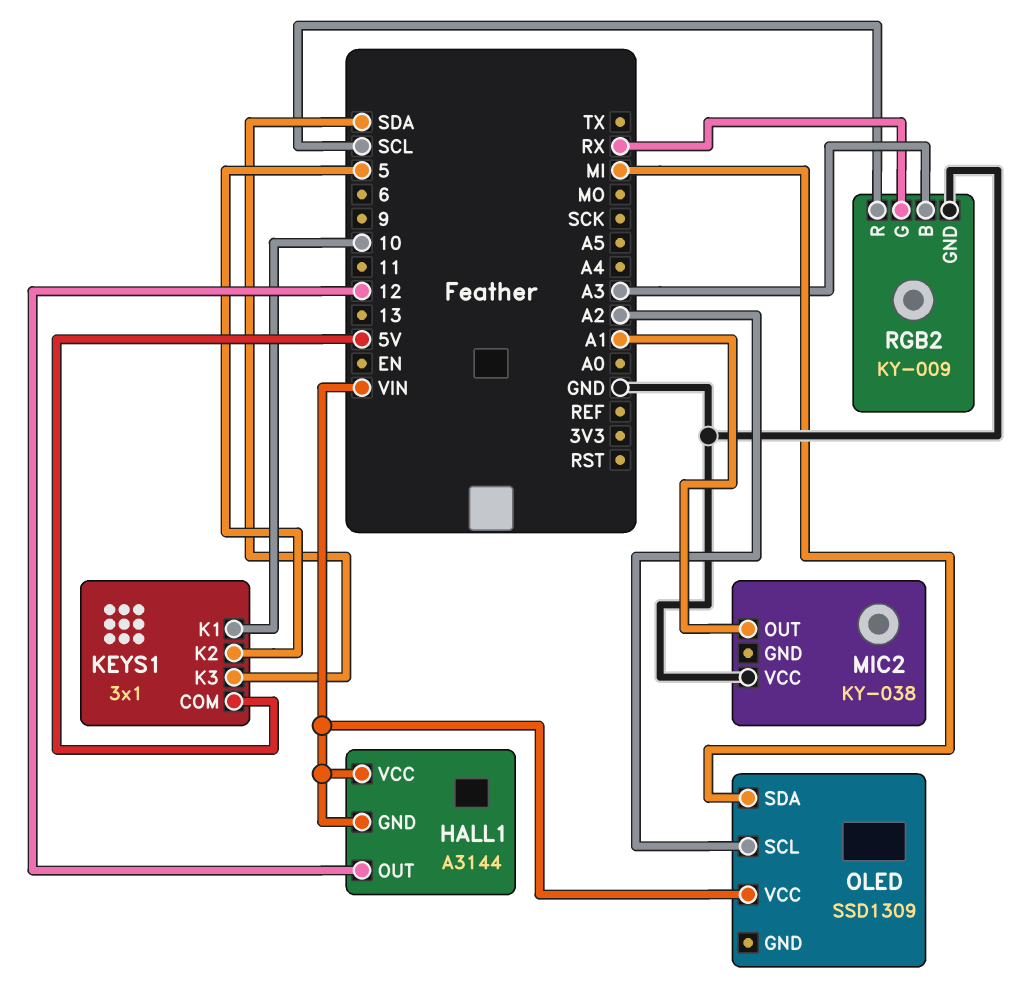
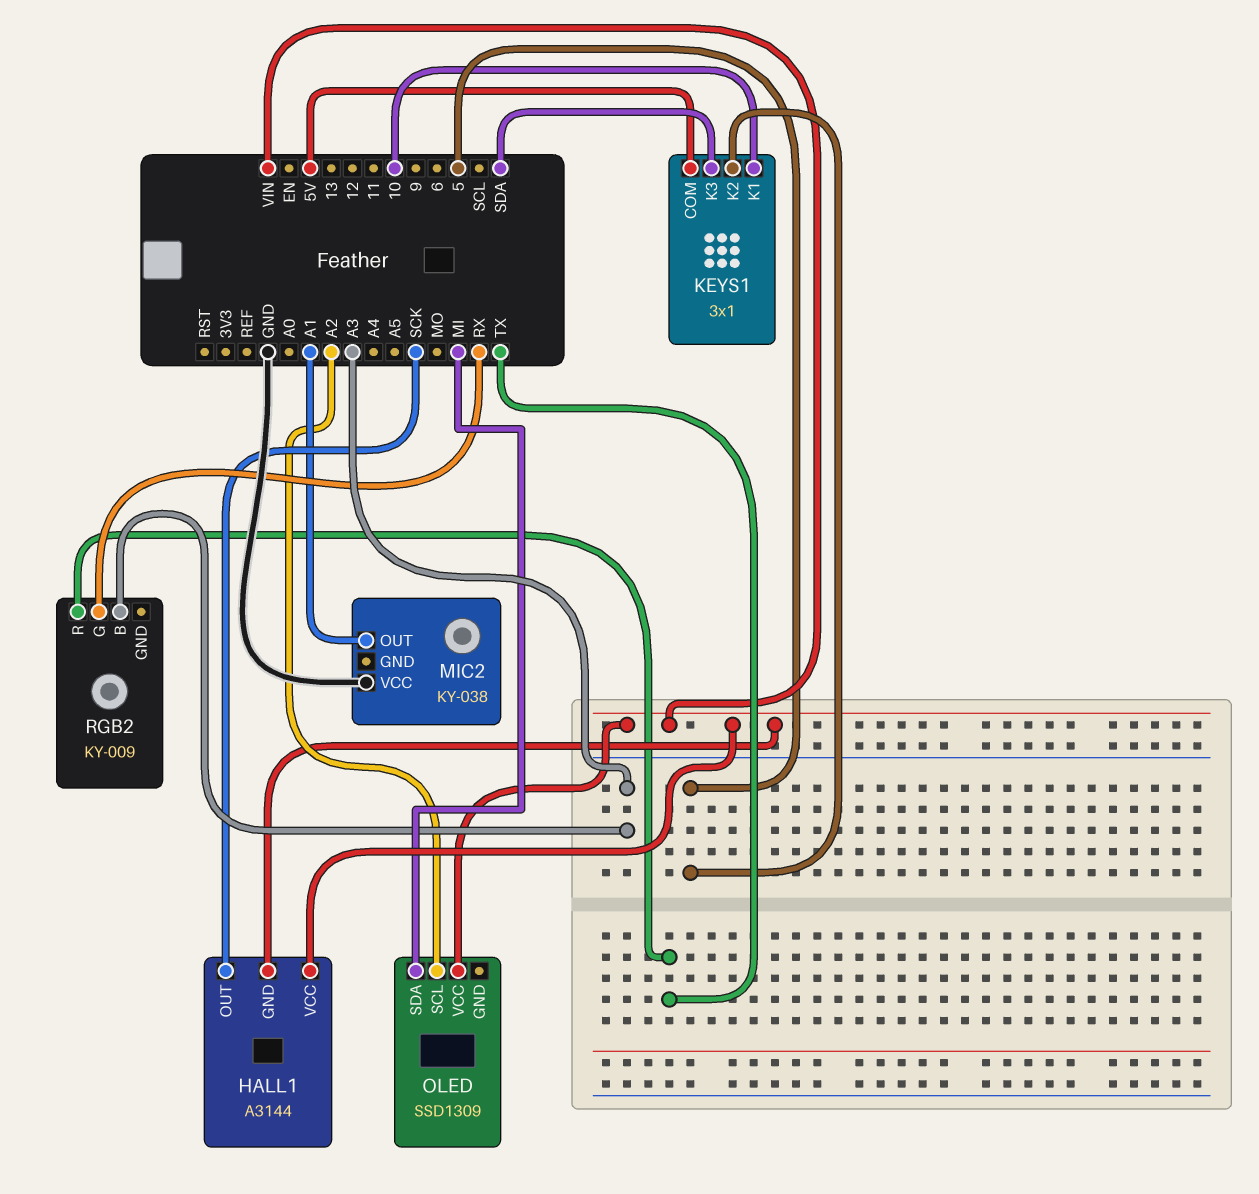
HALL1 pin OUT: 12 -> SCK
RGB2 pin GND: GND -> none
RGB2 pin R: SCL -> TX

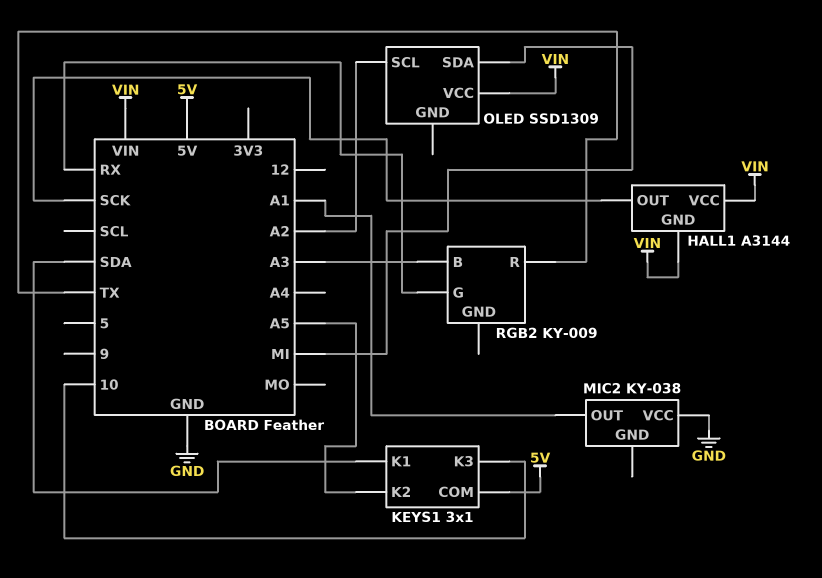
KEYS1 pin K1: 10 -> SDA
KEYS1 pin K2: 5 -> A5
KEYS1 pin K3: SDA -> 10

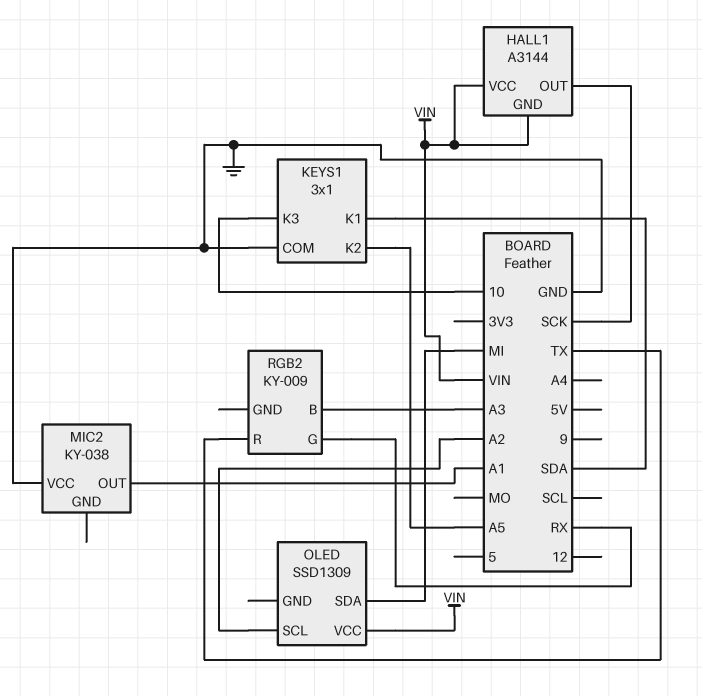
KEYS1 pin COM: 5V -> GND

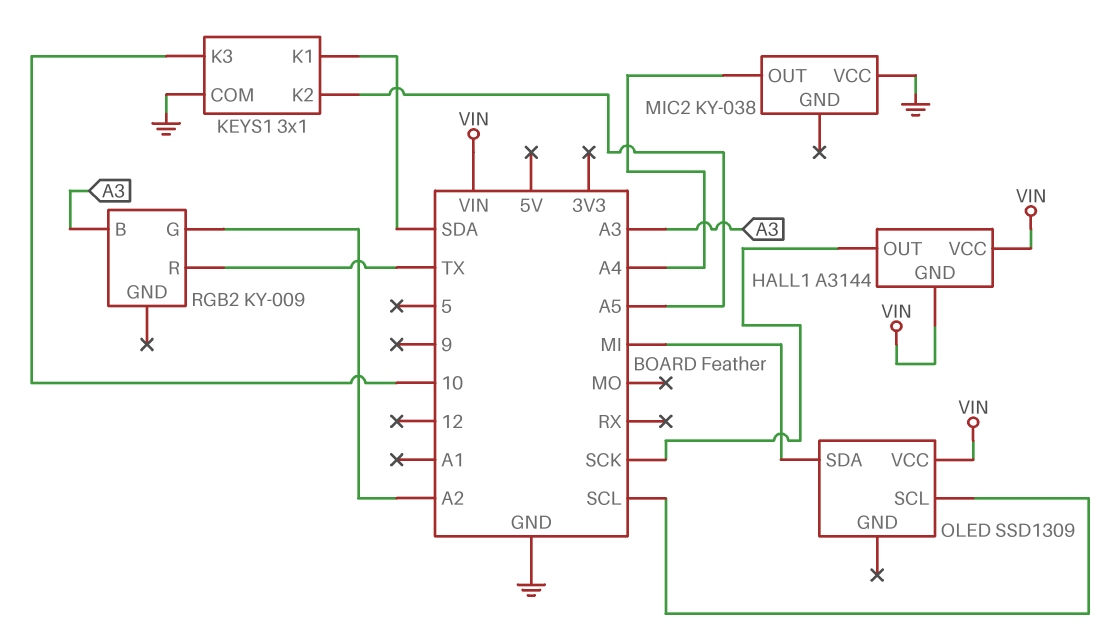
MIC2 pin OUT: A1 -> A4
OLED pin SCL: A2 -> SCL
RGB2 pin G: RX -> A2

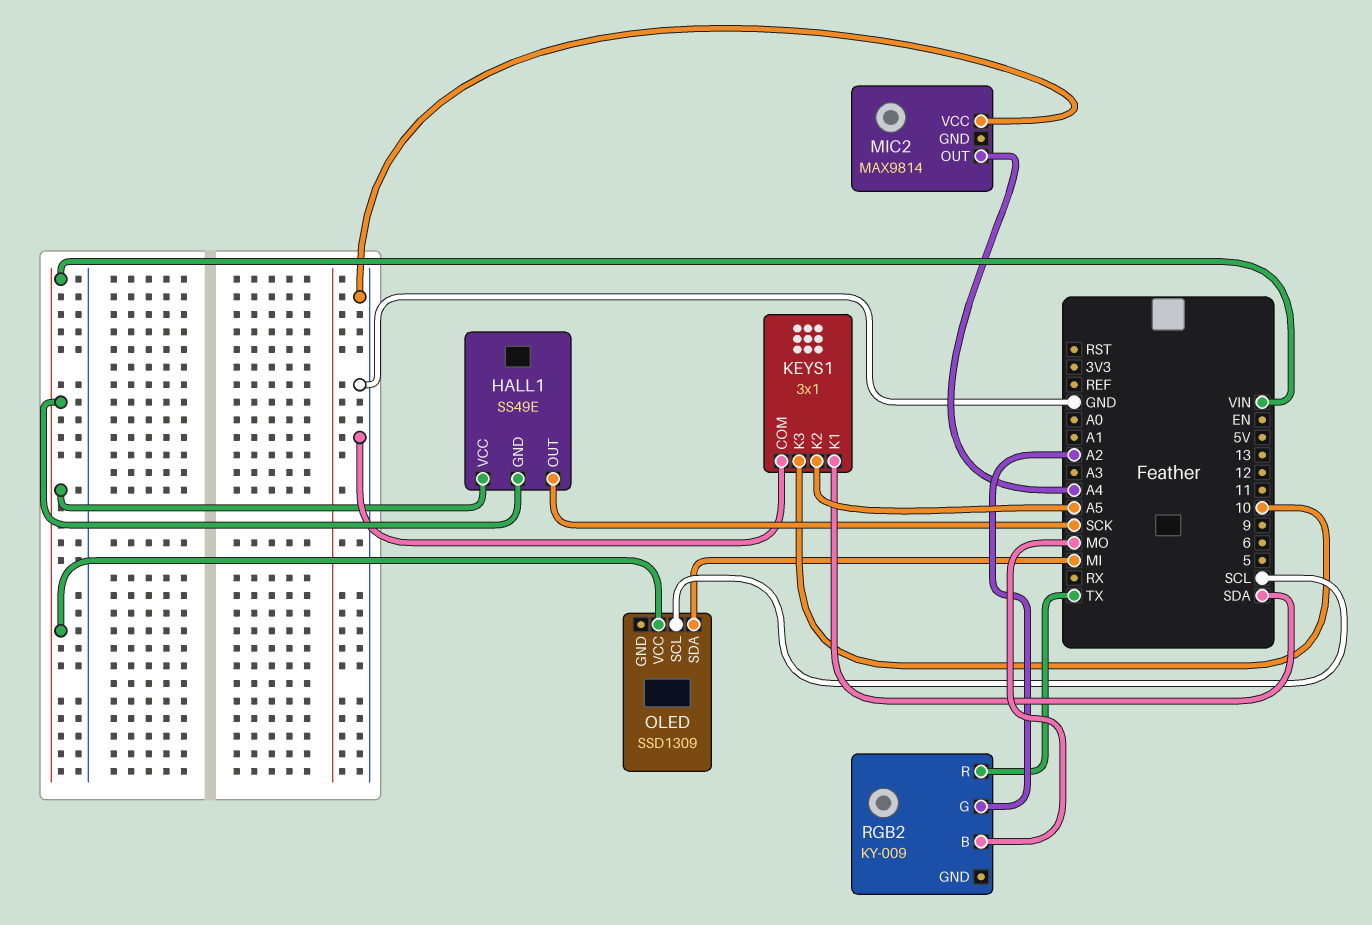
HALL1: A3144 -> SS49E
MIC2: KY-038 -> MAX9814
RGB2 pin B: A3 -> MO

